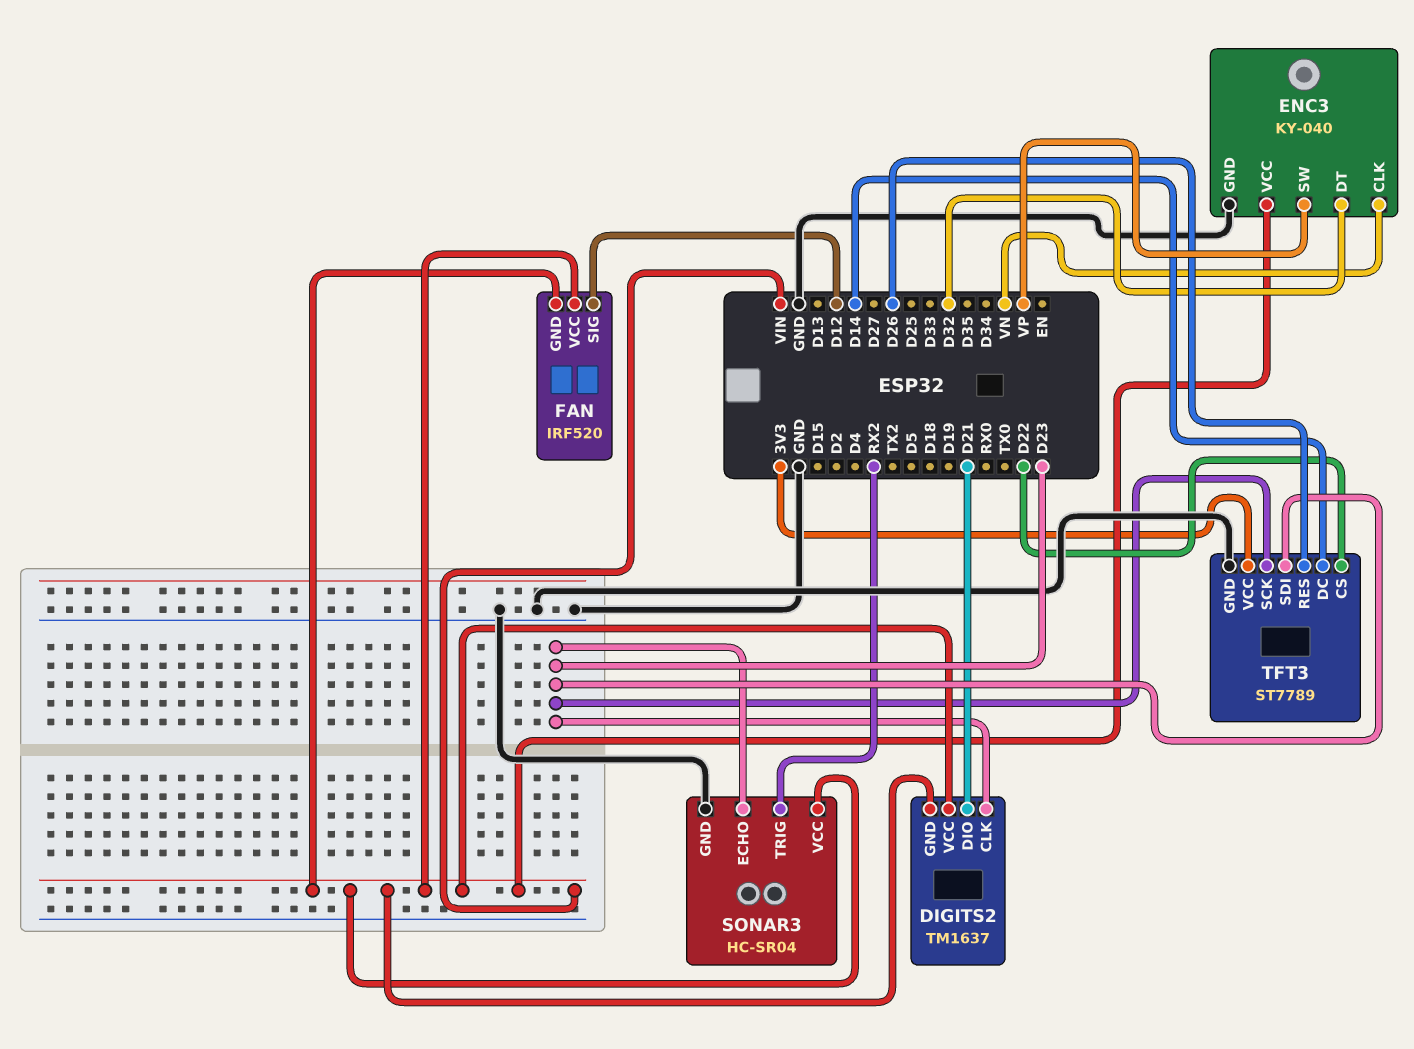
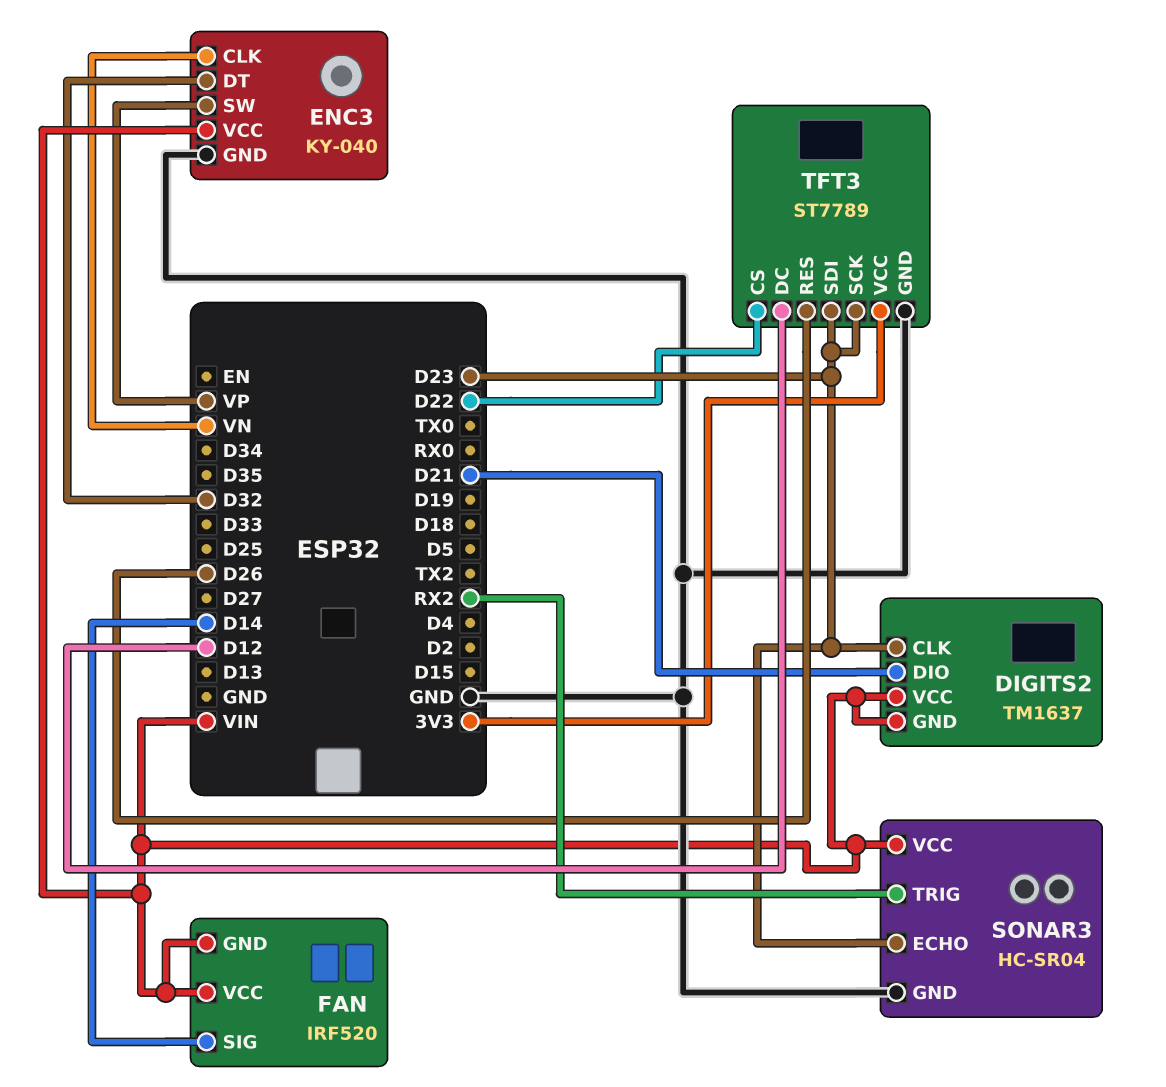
FAN pin SIG: D12 -> D14
TFT3 pin DC: D14 -> D12

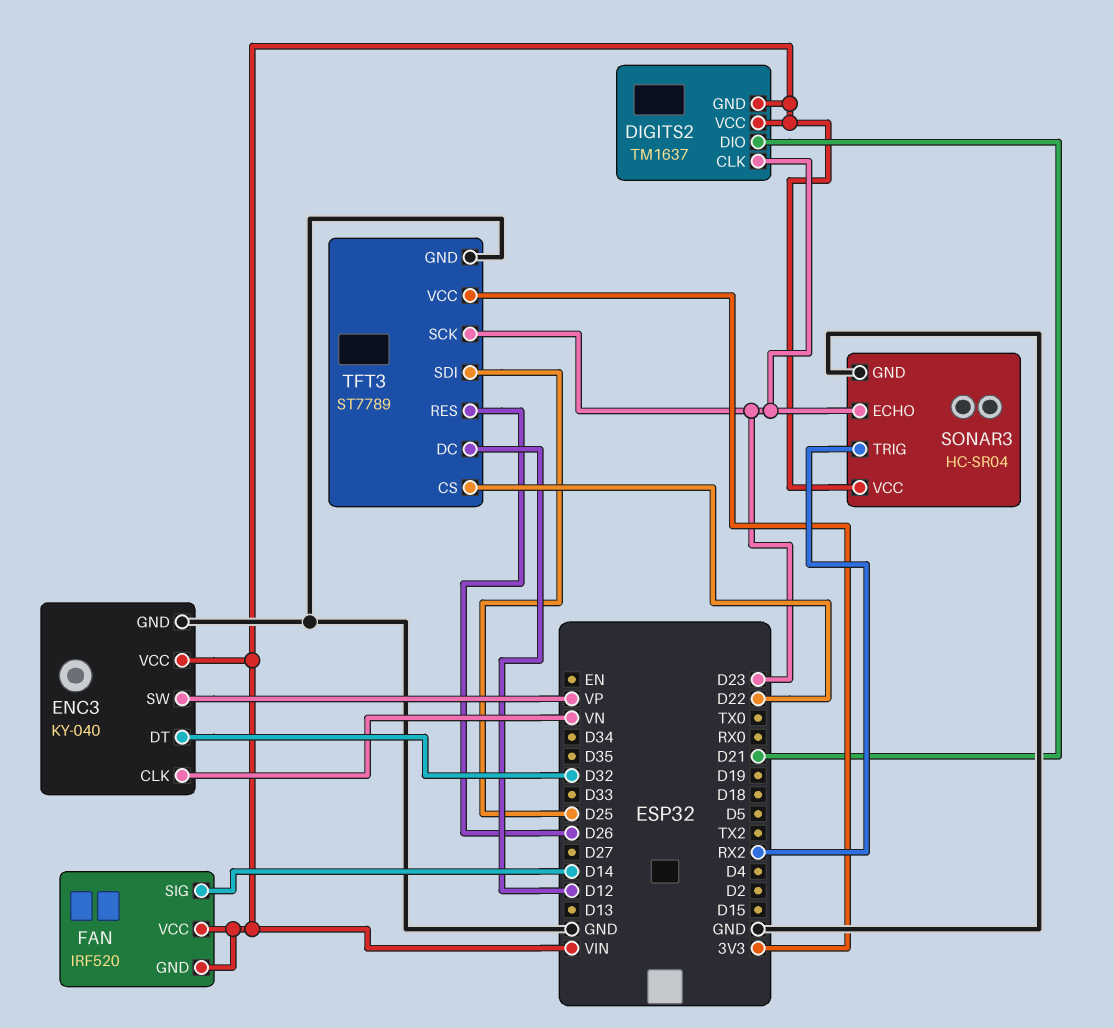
TFT3 pin SDI: D23 -> D25

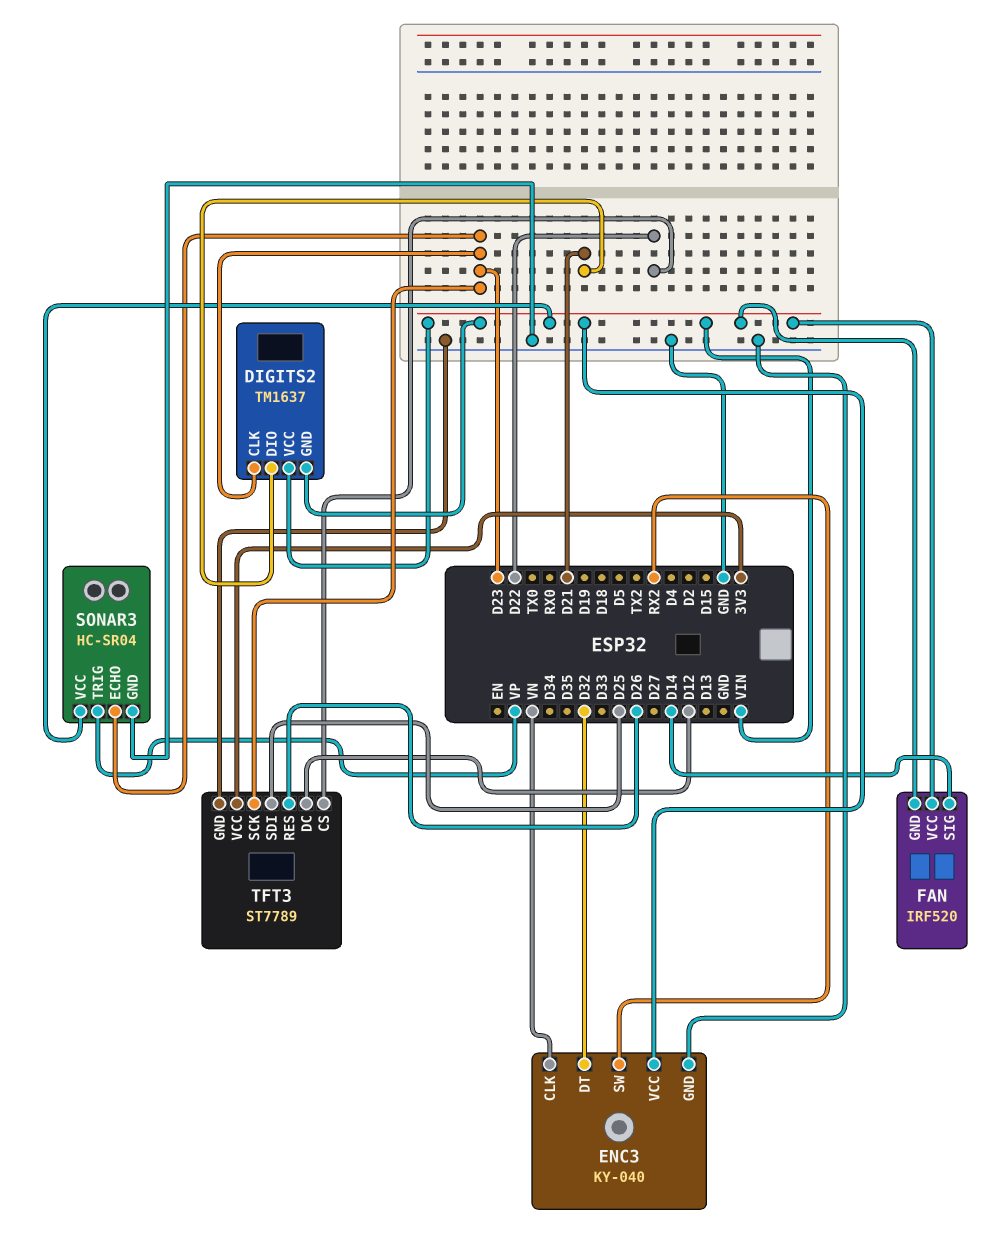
ENC3 pin SW: VP -> RX2
SONAR3 pin TRIG: RX2 -> VP

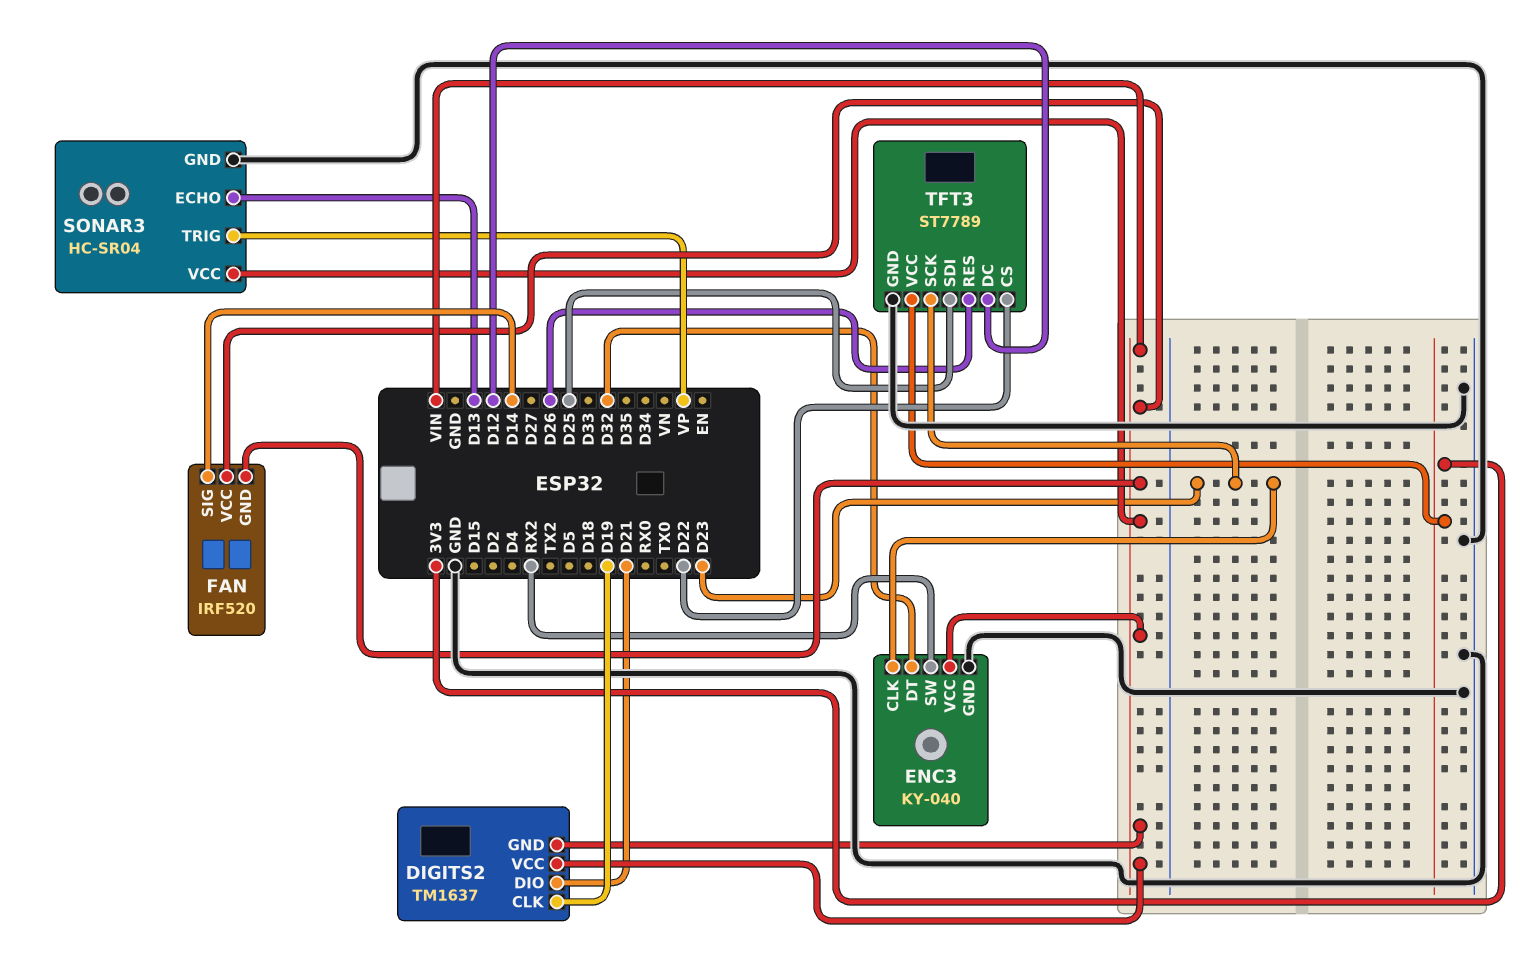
DIGITS2 pin CLK: D23 -> D19
ENC3 pin CLK: VN -> D23
SONAR3 pin ECHO: D23 -> D13

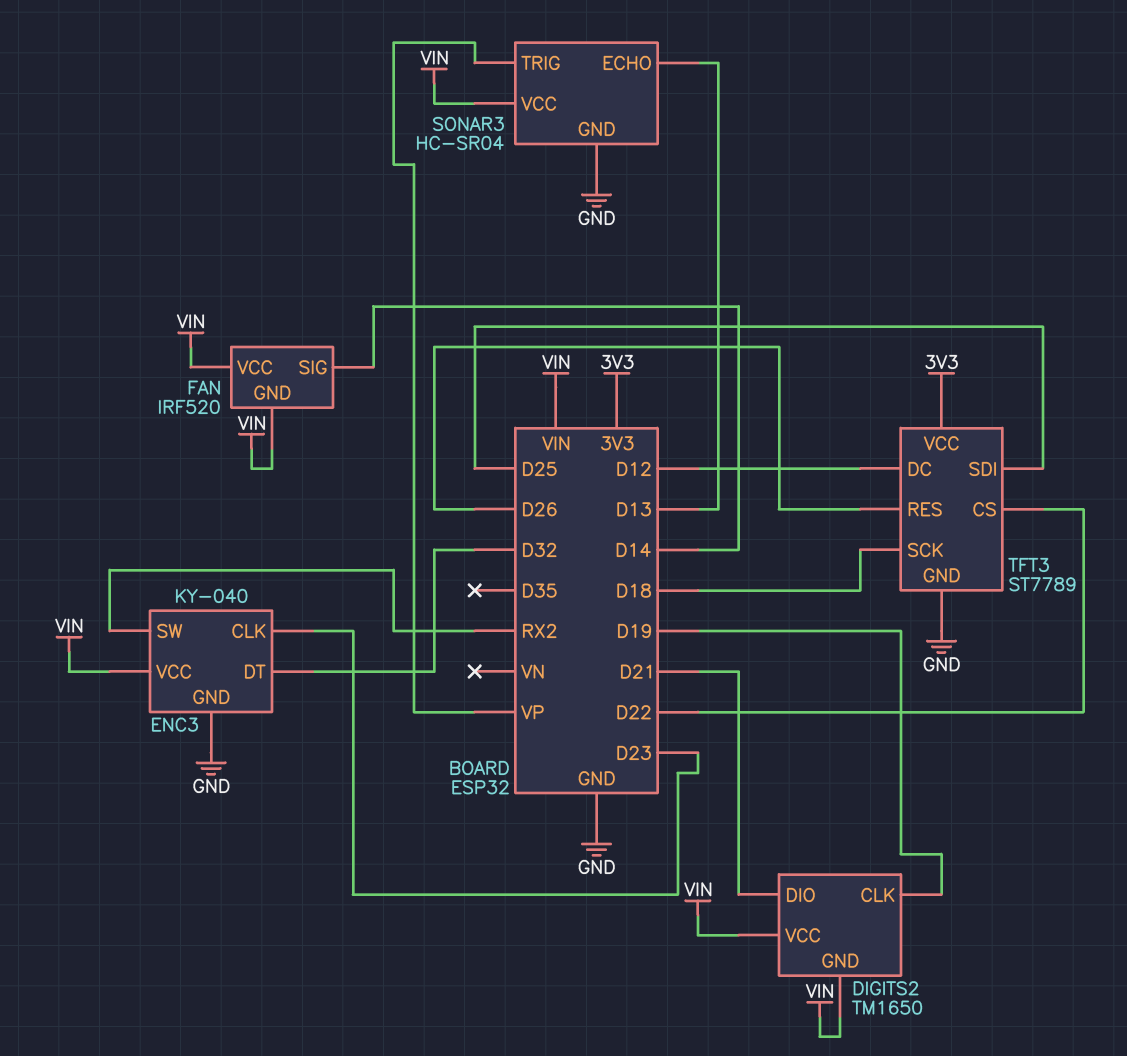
DIGITS2: TM1637 -> TM1650
TFT3 pin SCK: D23 -> D18

